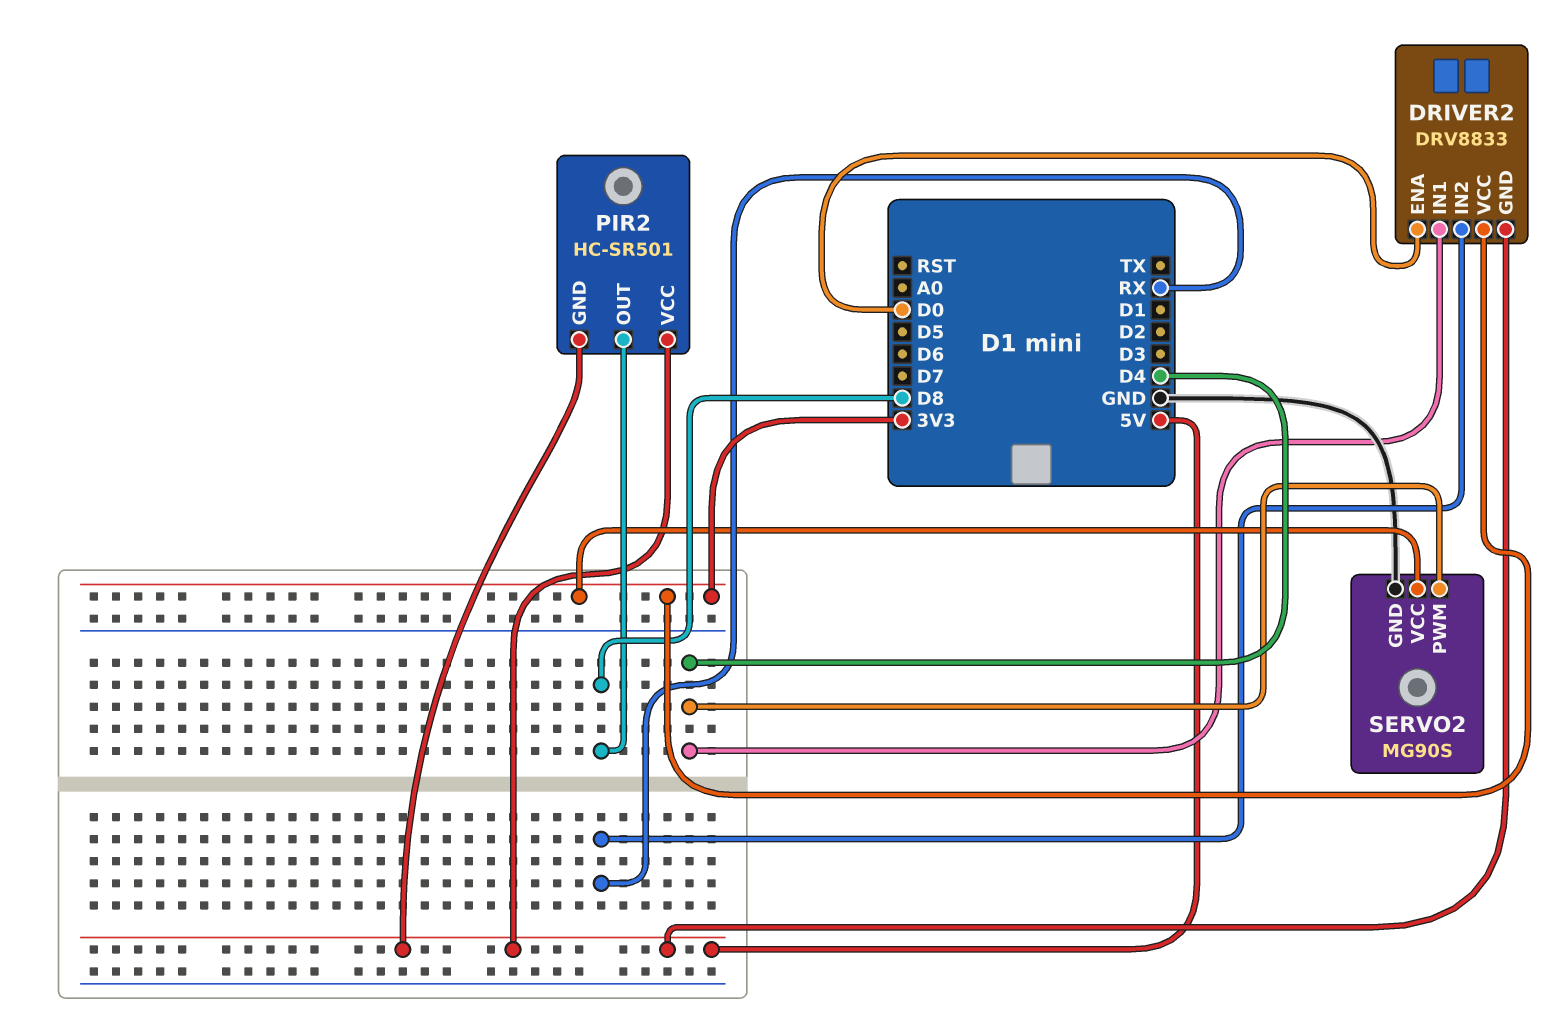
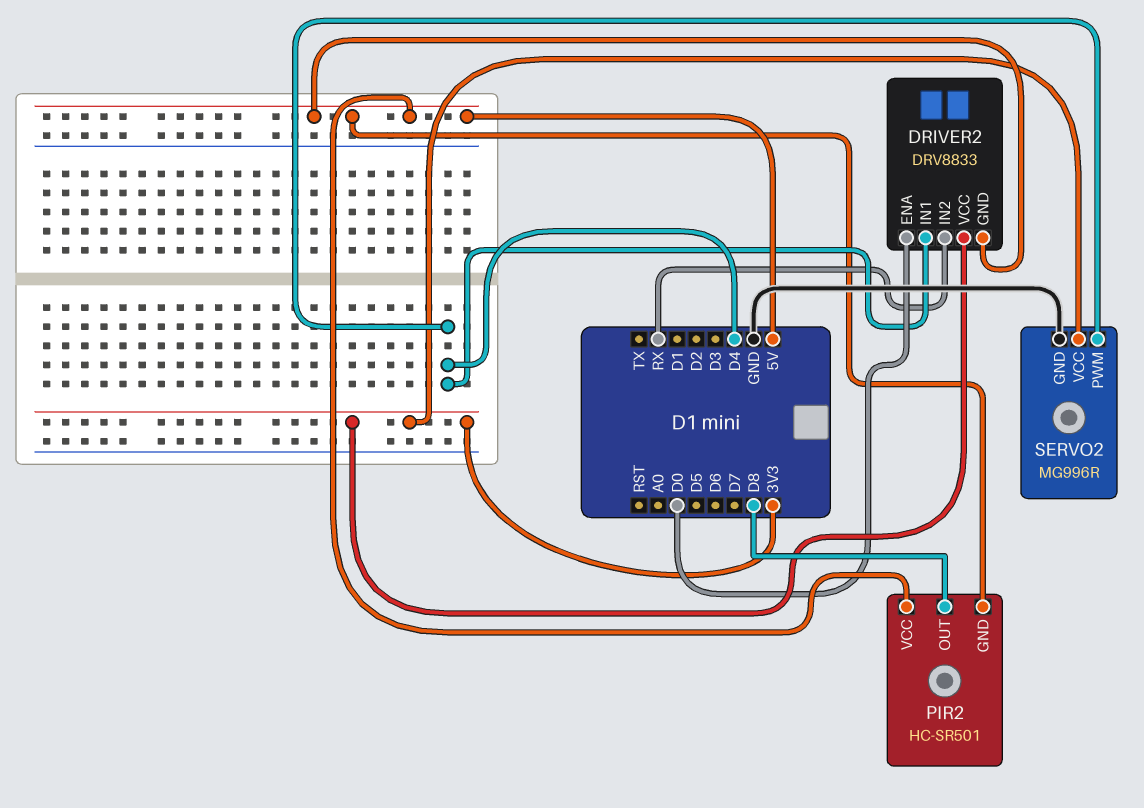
SERVO2: MG90S -> MG996R

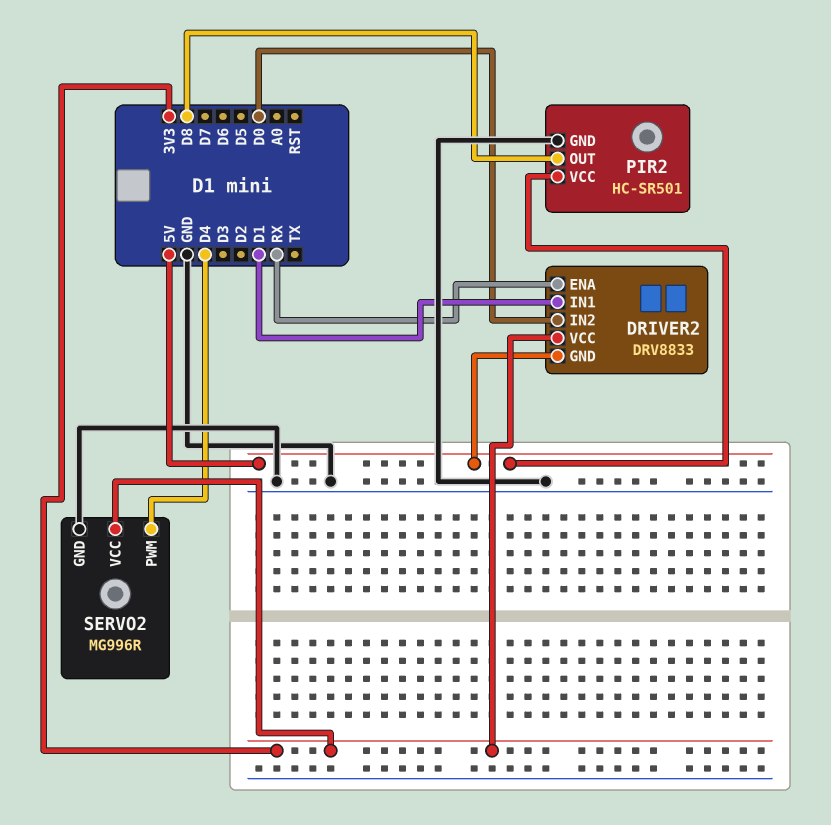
DRIVER2 pin ENA: D0 -> RX
DRIVER2 pin IN1: D4 -> D1
DRIVER2 pin IN2: RX -> D0
PIR2 pin GND: 5V -> GND

